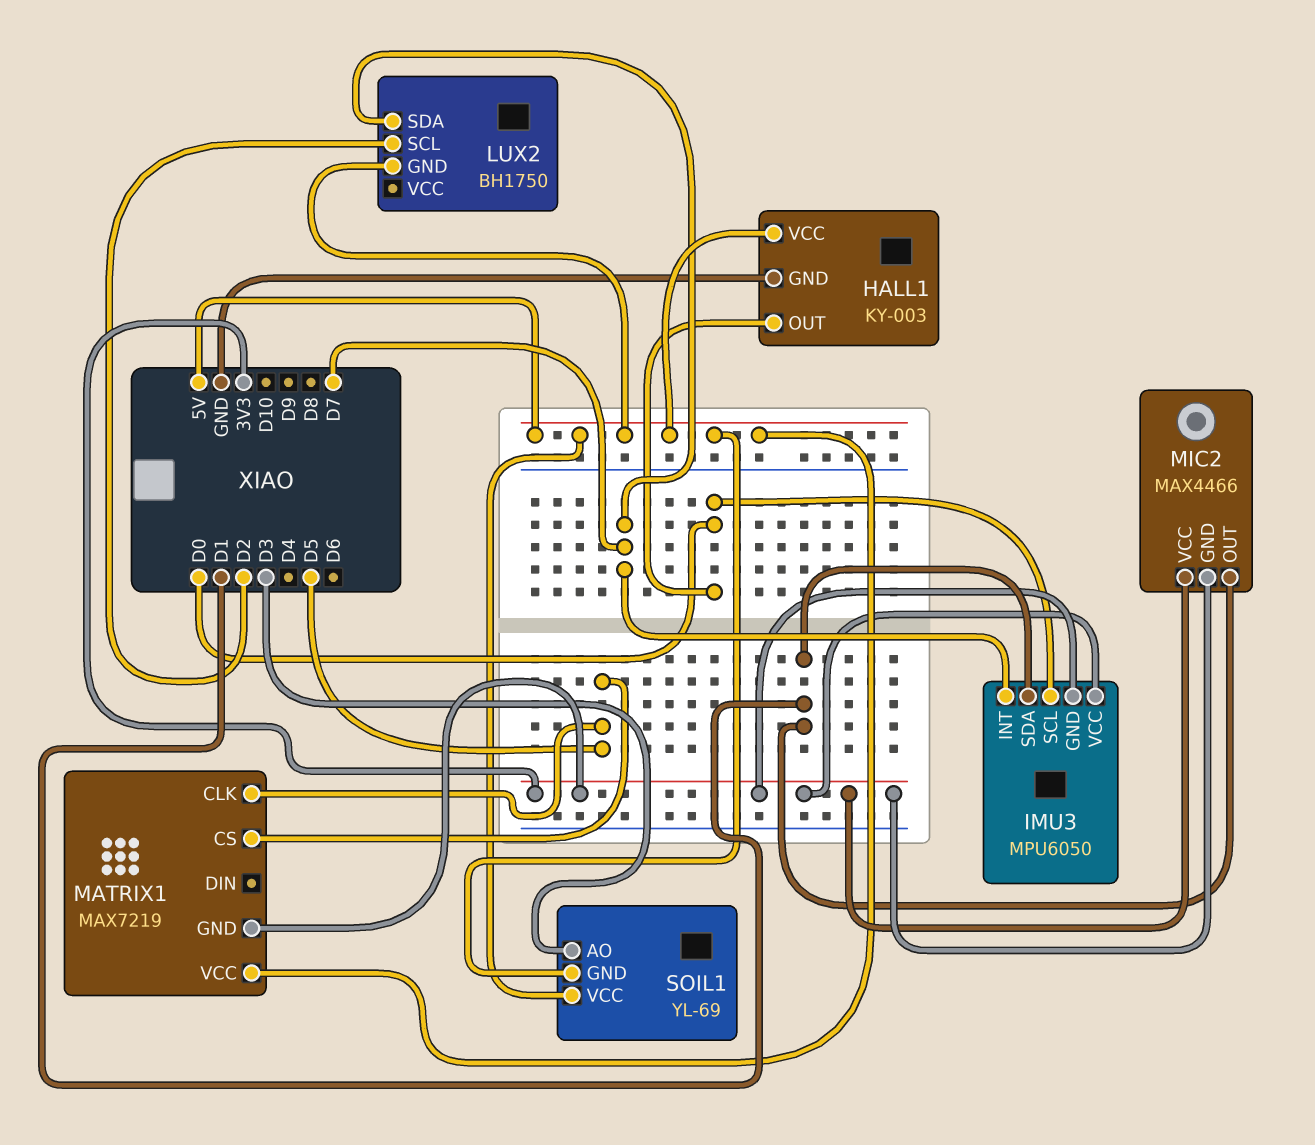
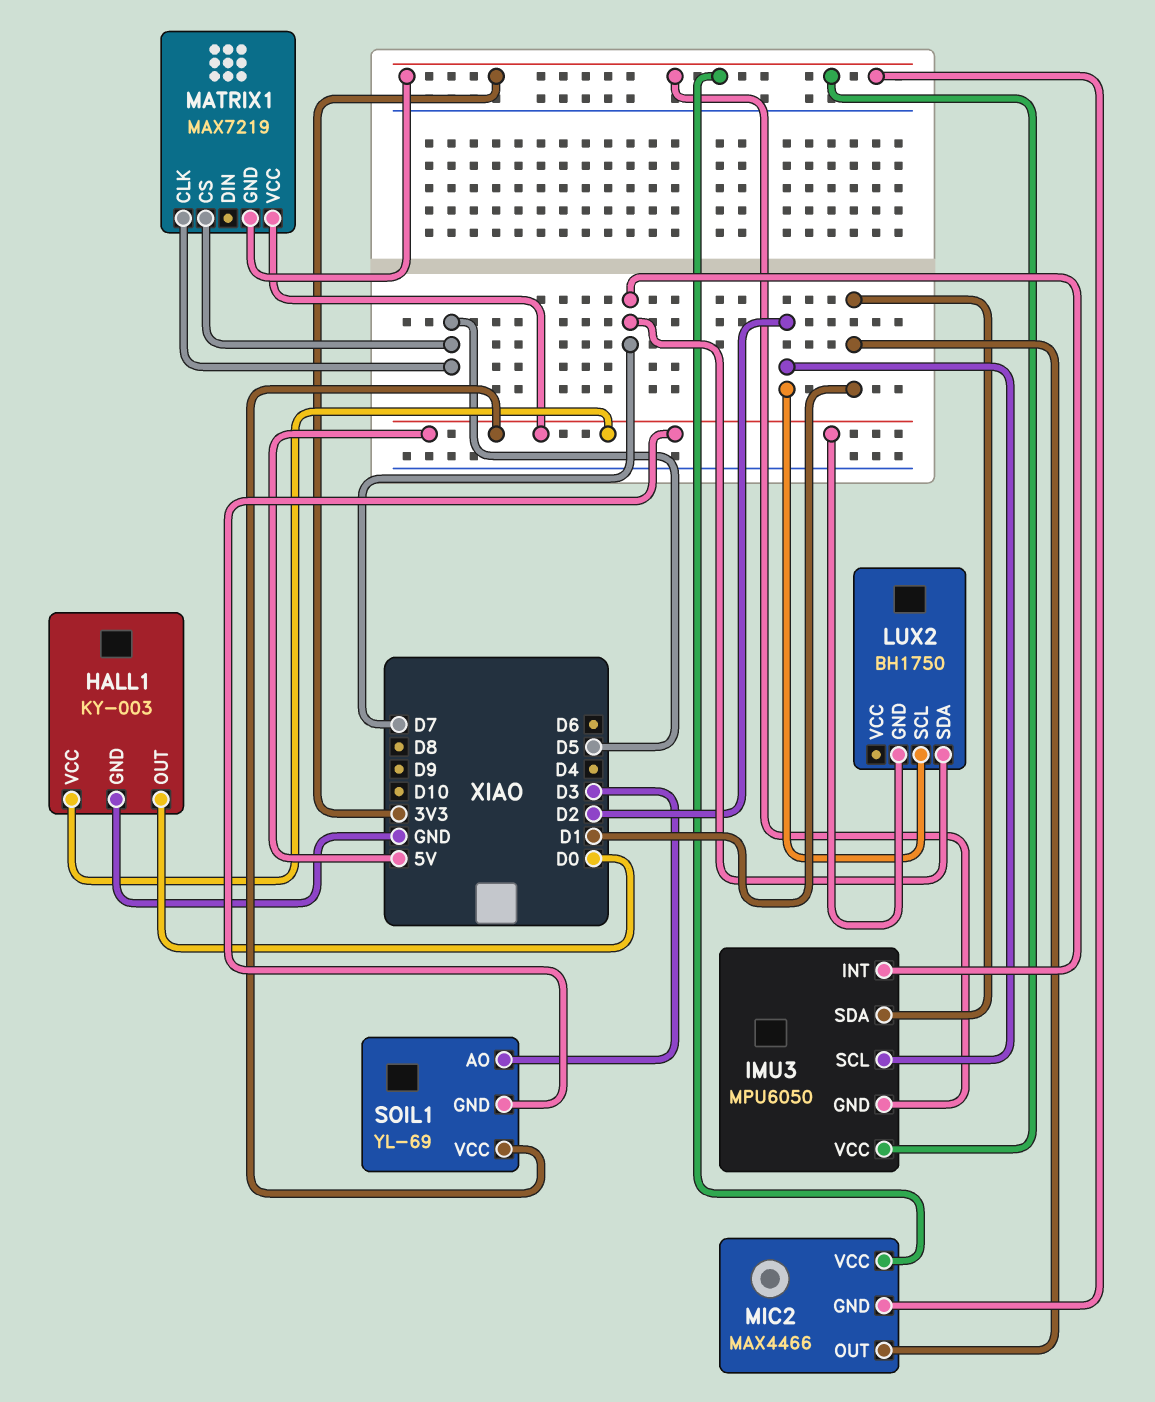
IMU3 pin SCL: D0 -> D2

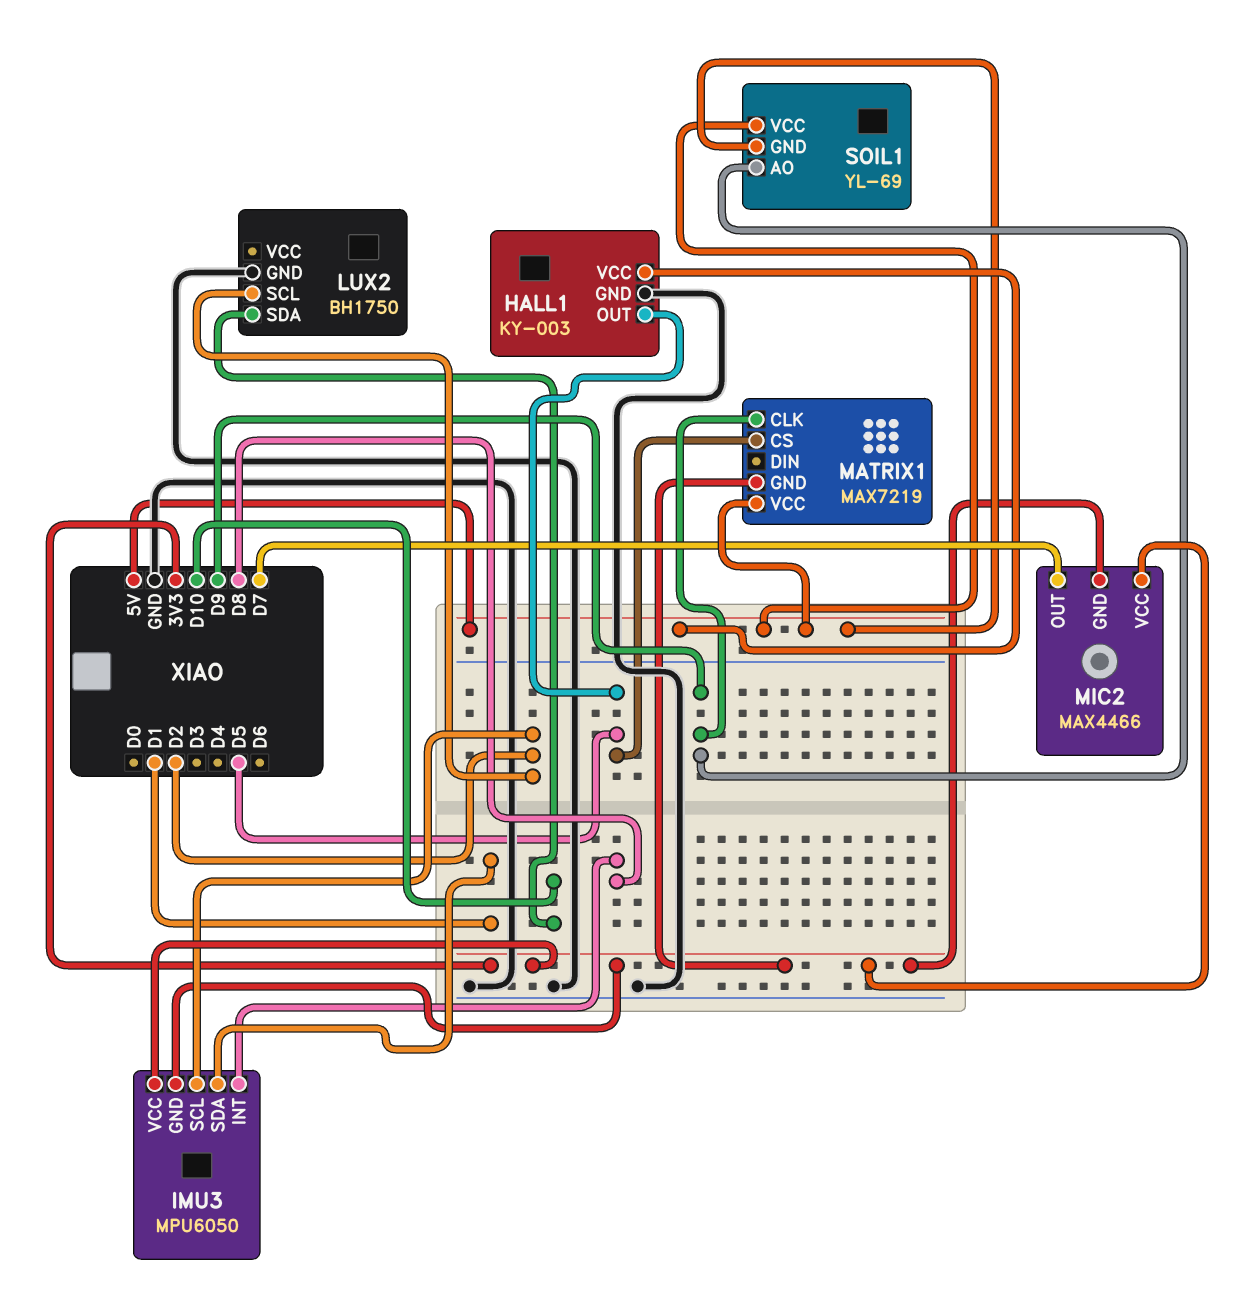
HALL1 pin OUT: D0 -> D5
IMU3 pin INT: D7 -> D8
LUX2 pin GND: 5V -> GND
LUX2 pin SDA: D7 -> D10
MATRIX1 pin CLK: D5 -> D9
MIC2 pin OUT: D1 -> D7
SOIL1 pin AO: D3 -> D9

